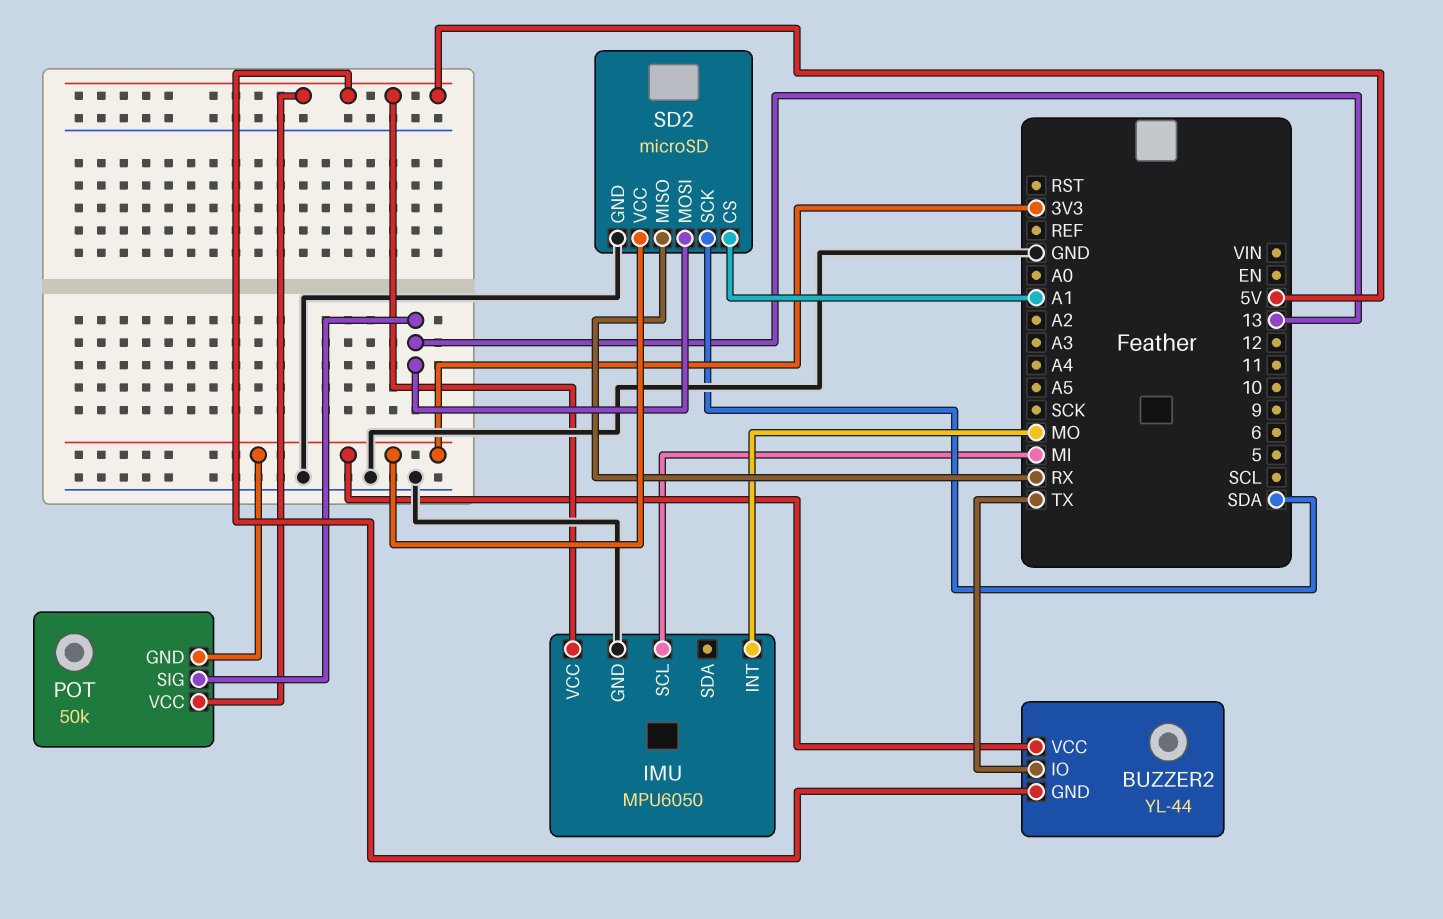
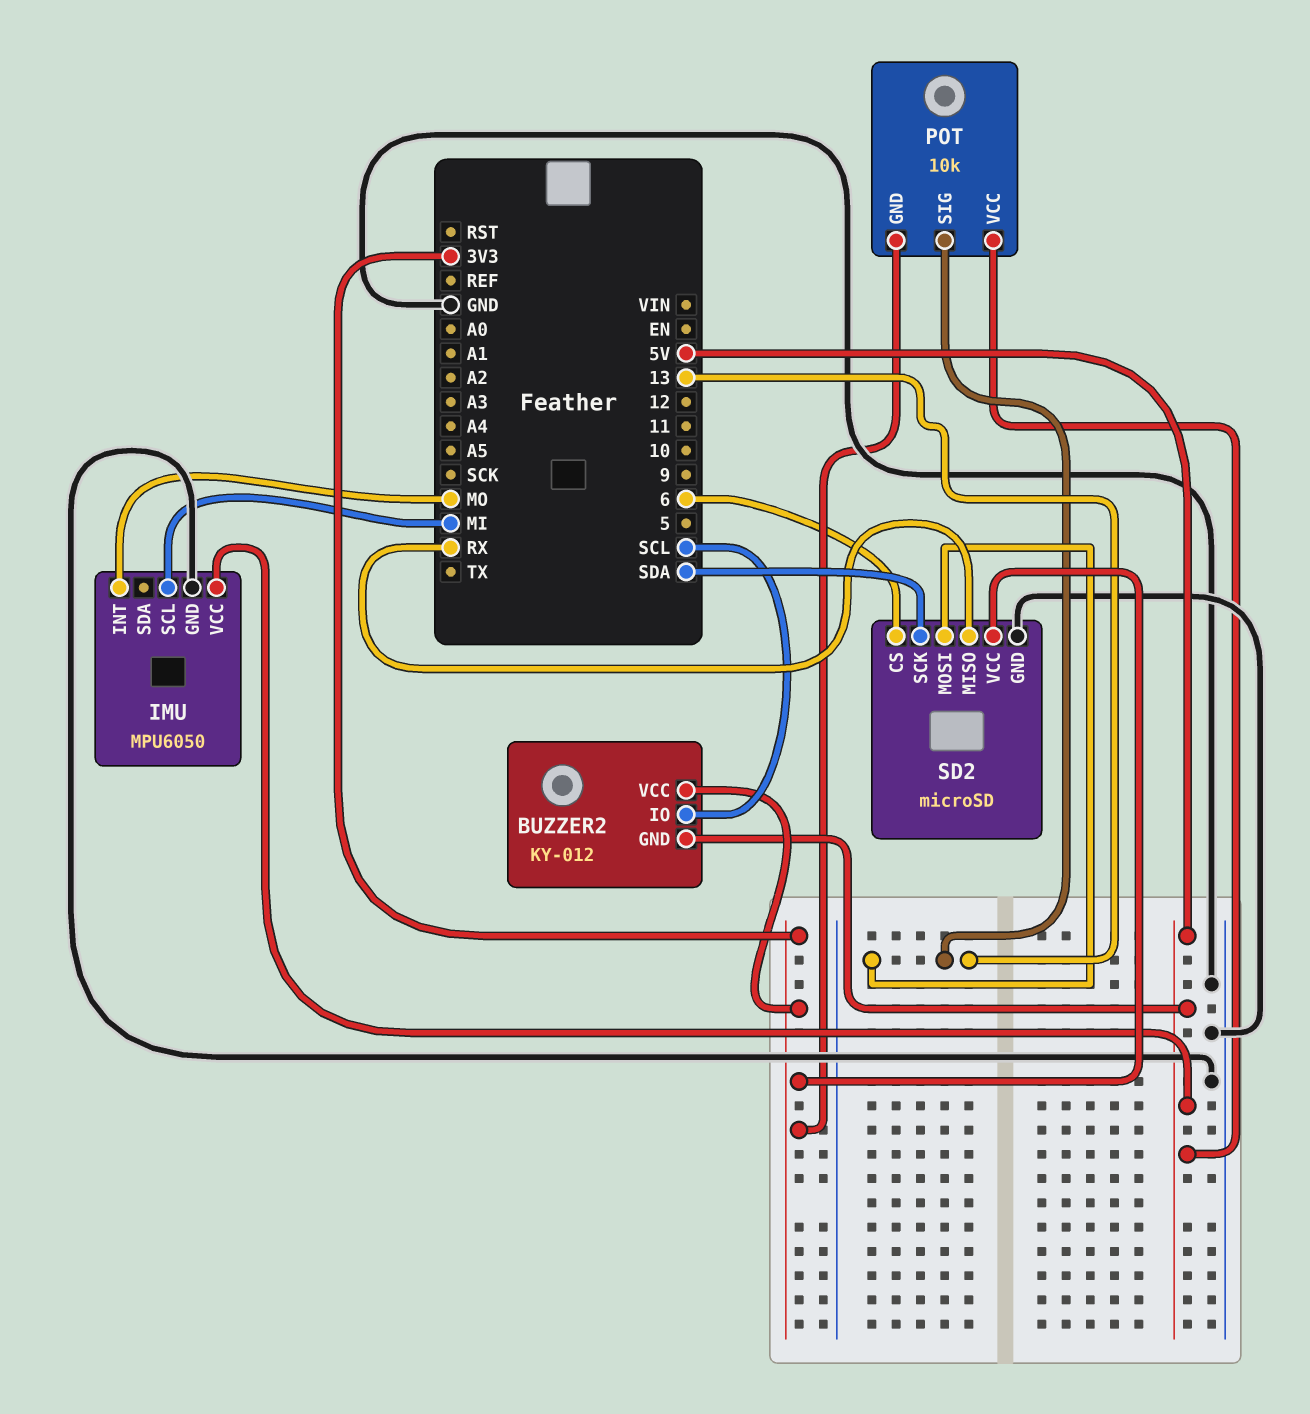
BUZZER2: YL-44 -> KY-012
BUZZER2 pin IO: TX -> SCL
POT: 50k -> 10k
SD2 pin CS: A1 -> 6

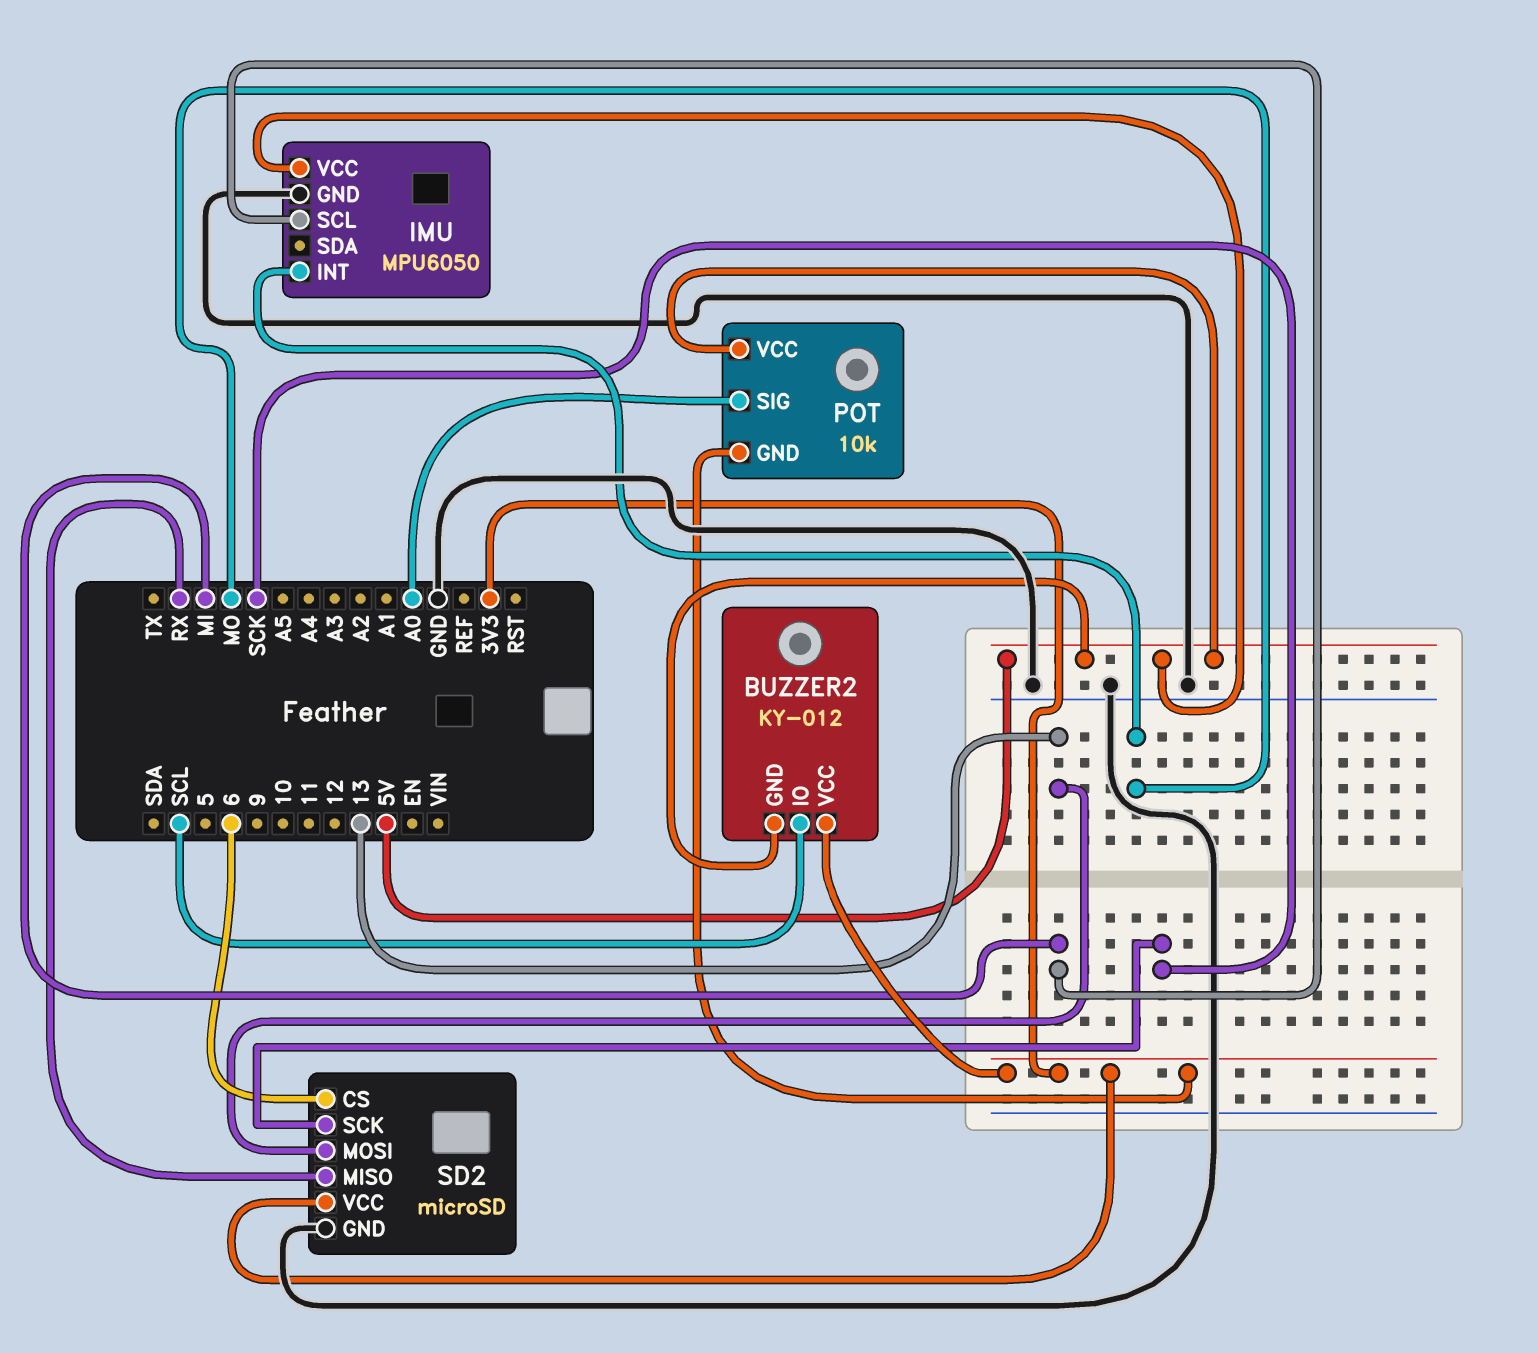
POT pin SIG: 13 -> A0
SD2 pin SCK: SDA -> SCK

